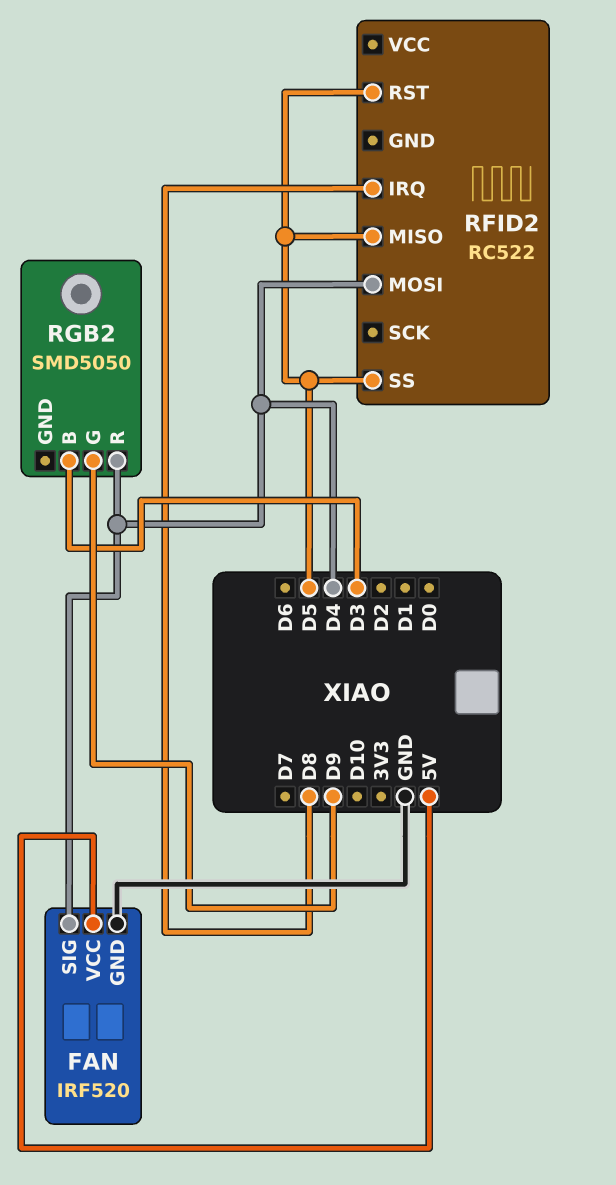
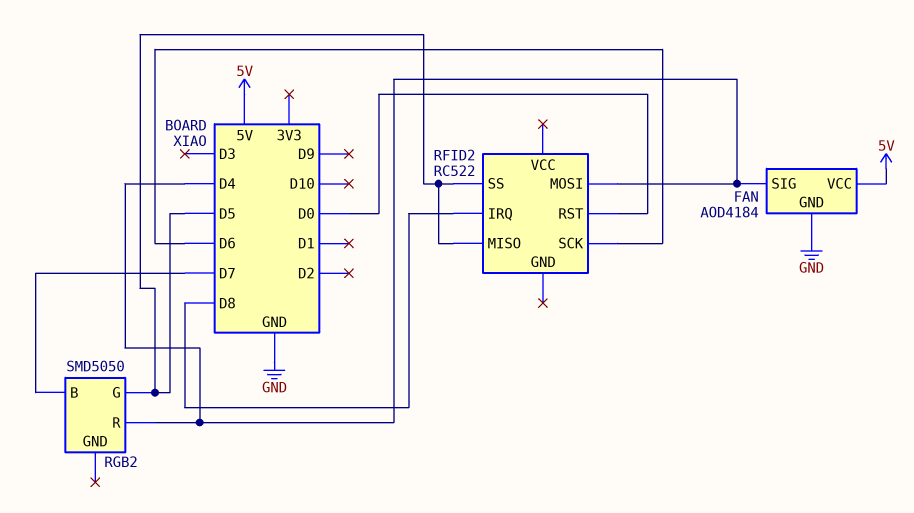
FAN: IRF520 -> AOD4184
RFID2 pin RST: D5 -> D0
RFID2 pin SCK: none -> D6
RGB2 pin B: D3 -> D7
RGB2 pin G: D9 -> D5

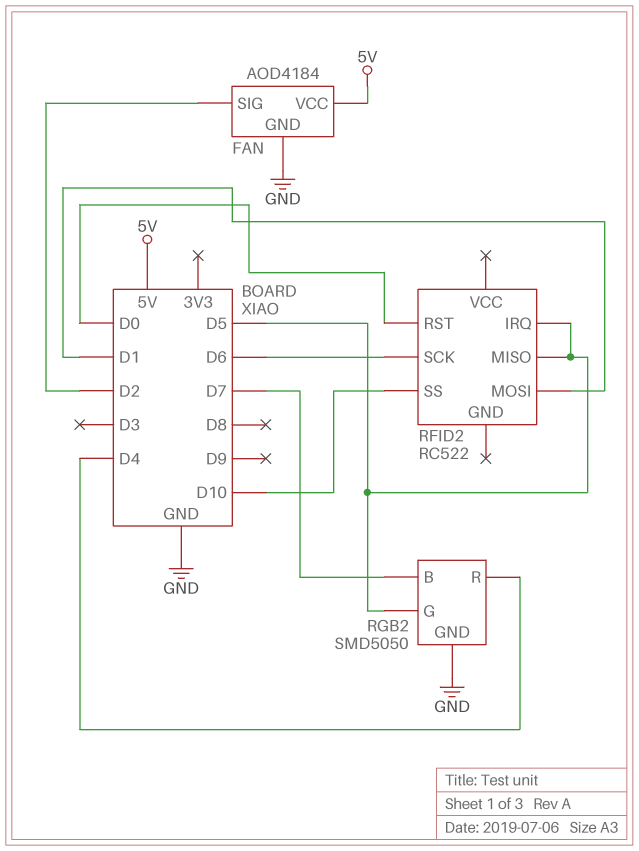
FAN pin SIG: D4 -> D2
RFID2 pin IRQ: D8 -> D5
RFID2 pin MOSI: D4 -> D1
RFID2 pin SS: D5 -> D10
RGB2 pin GND: none -> GND

